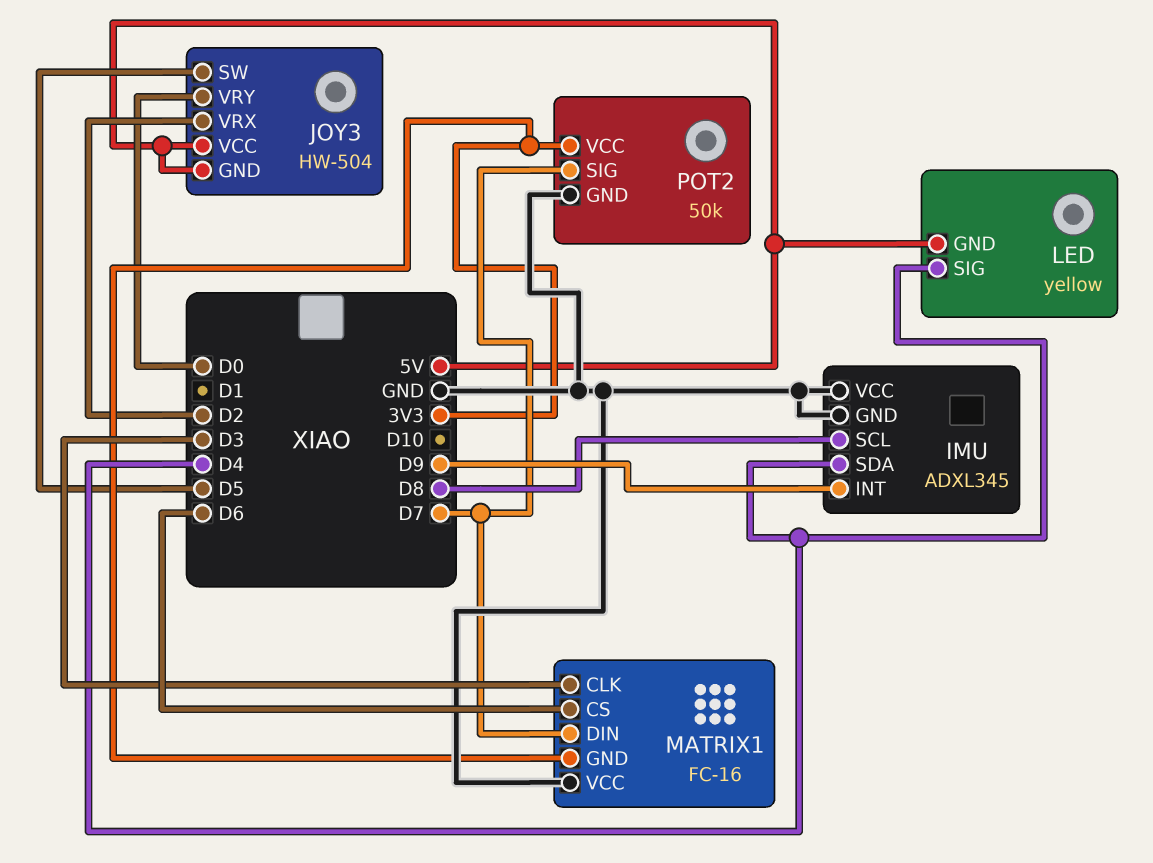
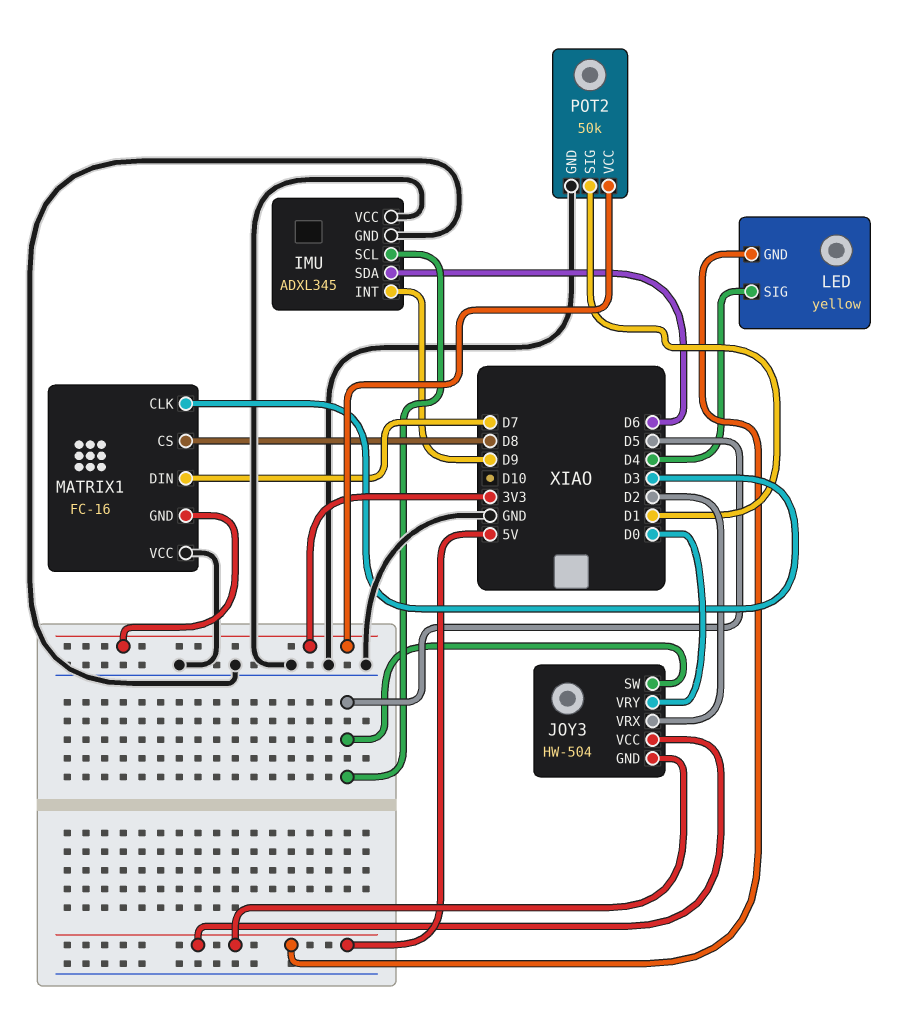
IMU pin SCL: D8 -> D5
IMU pin SDA: D4 -> D6
MATRIX1 pin CS: D6 -> D8
POT2 pin SIG: D7 -> D1

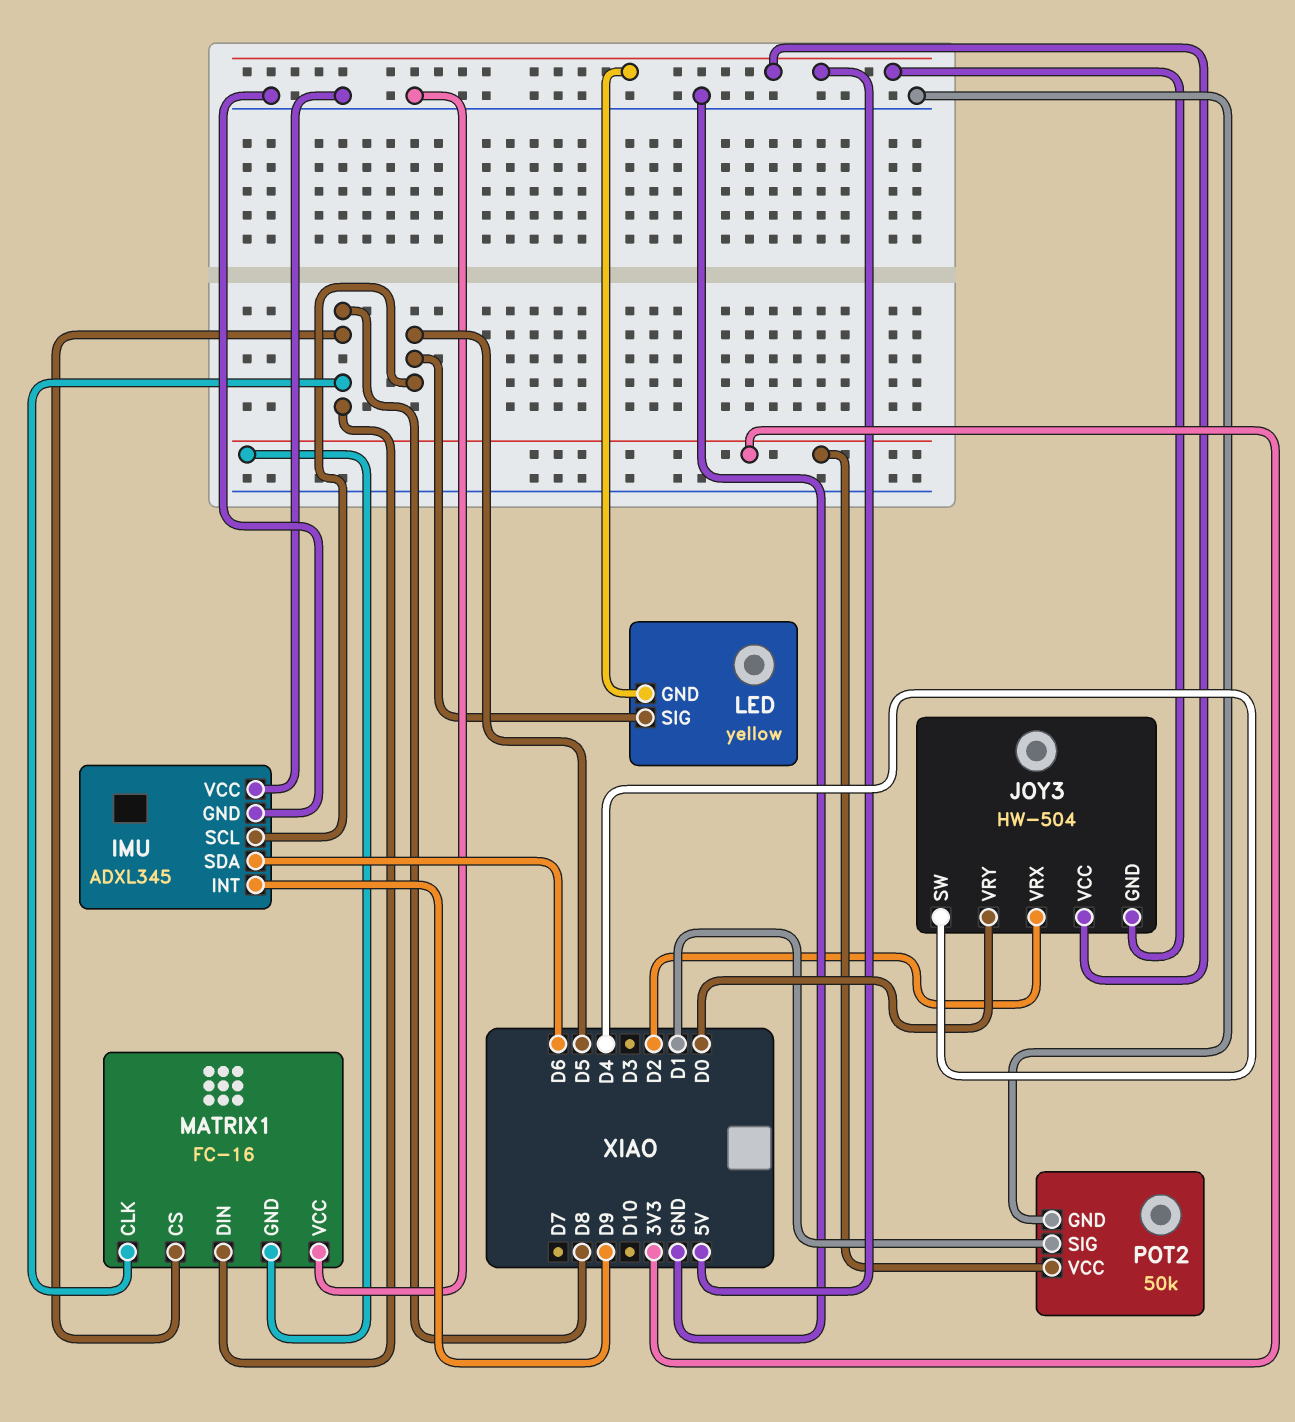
JOY3 pin SW: D5 -> D4
LED pin SIG: D4 -> D5
MATRIX1 pin CLK: D3 -> D8
MATRIX1 pin DIN: D7 -> D8

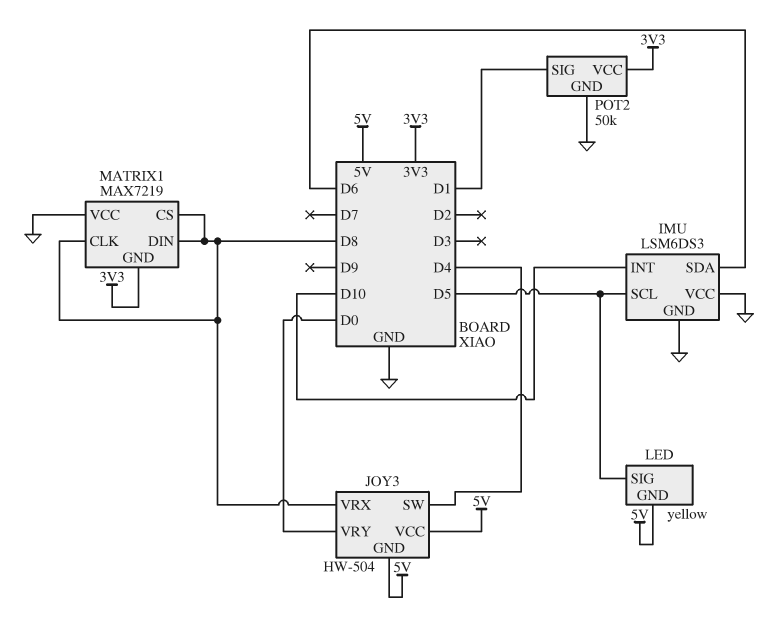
IMU: ADXL345 -> LSM6DS3
IMU pin INT: D9 -> D10
JOY3 pin VRX: D2 -> D8
MATRIX1: FC-16 -> MAX7219

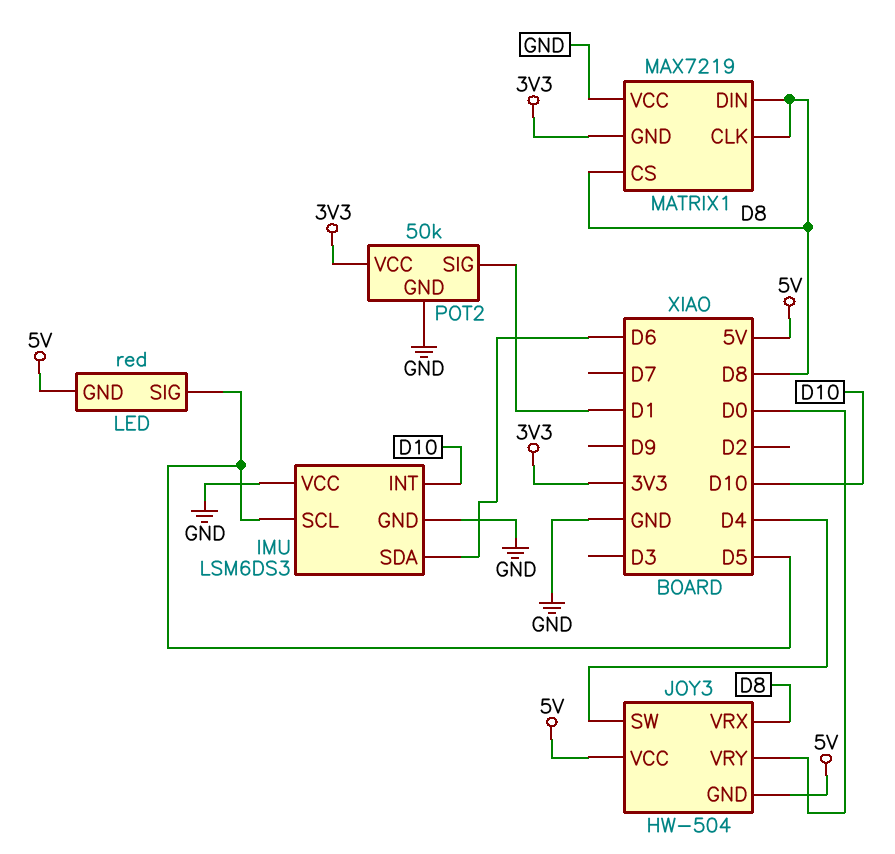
LED: yellow -> red

